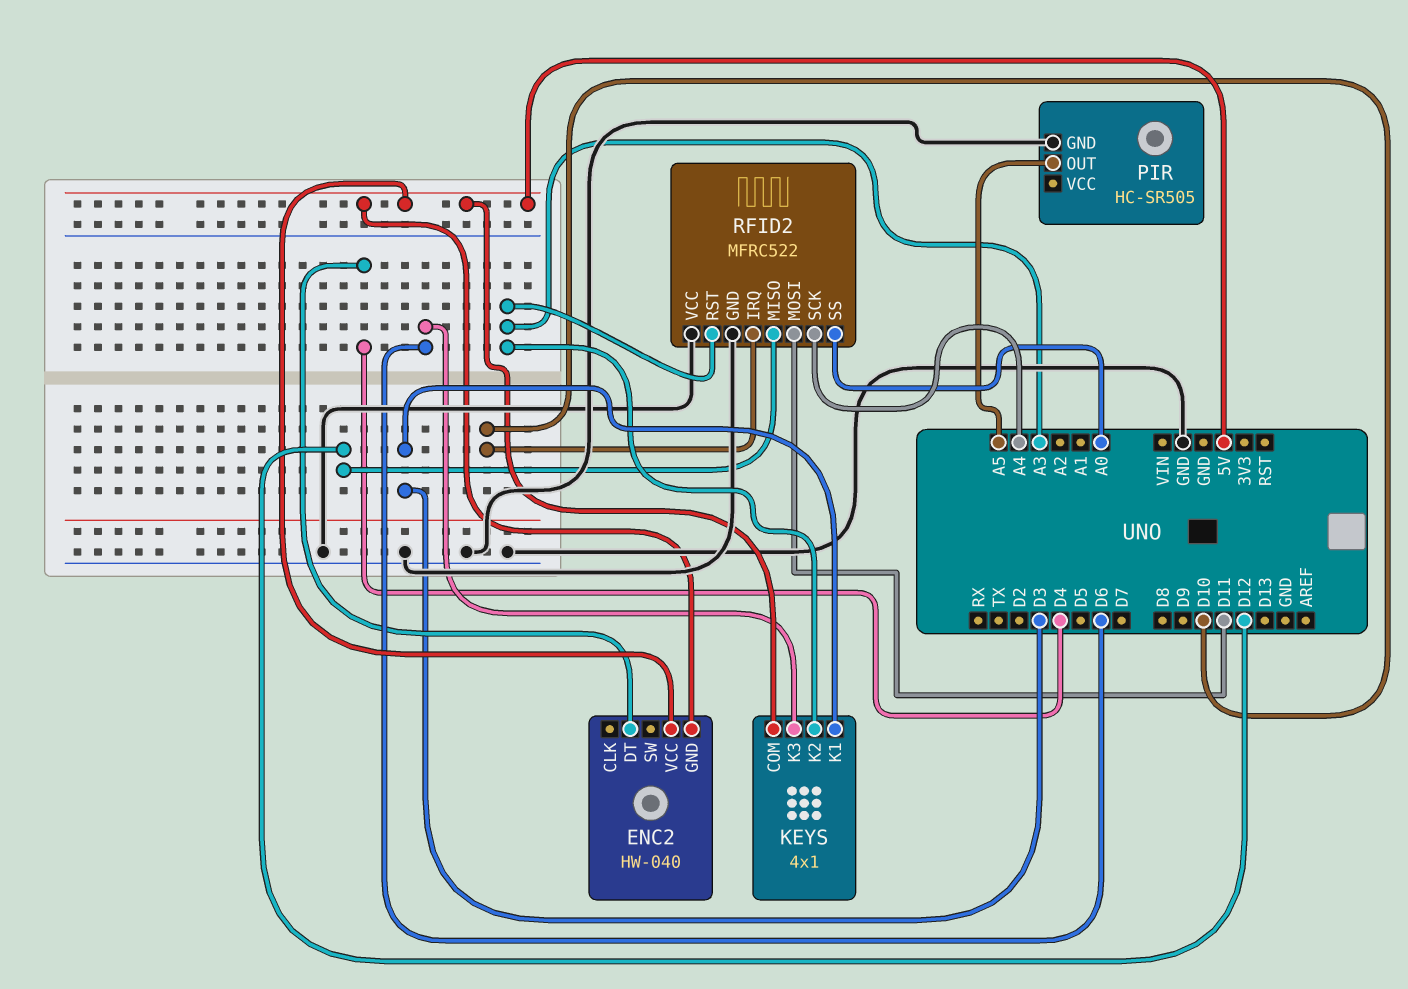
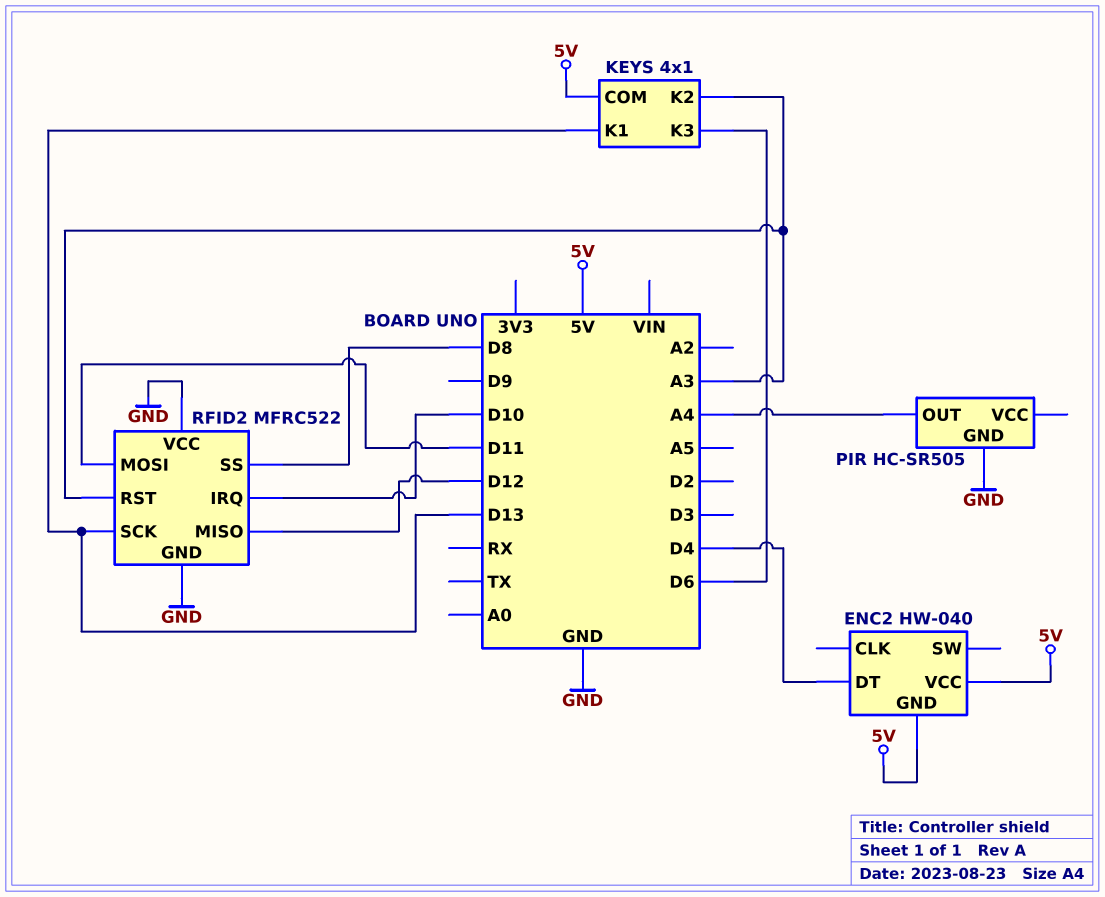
KEYS pin K1: D3 -> D13
PIR pin OUT: A5 -> A4
RFID2 pin SCK: A4 -> D13
RFID2 pin SS: A0 -> D8

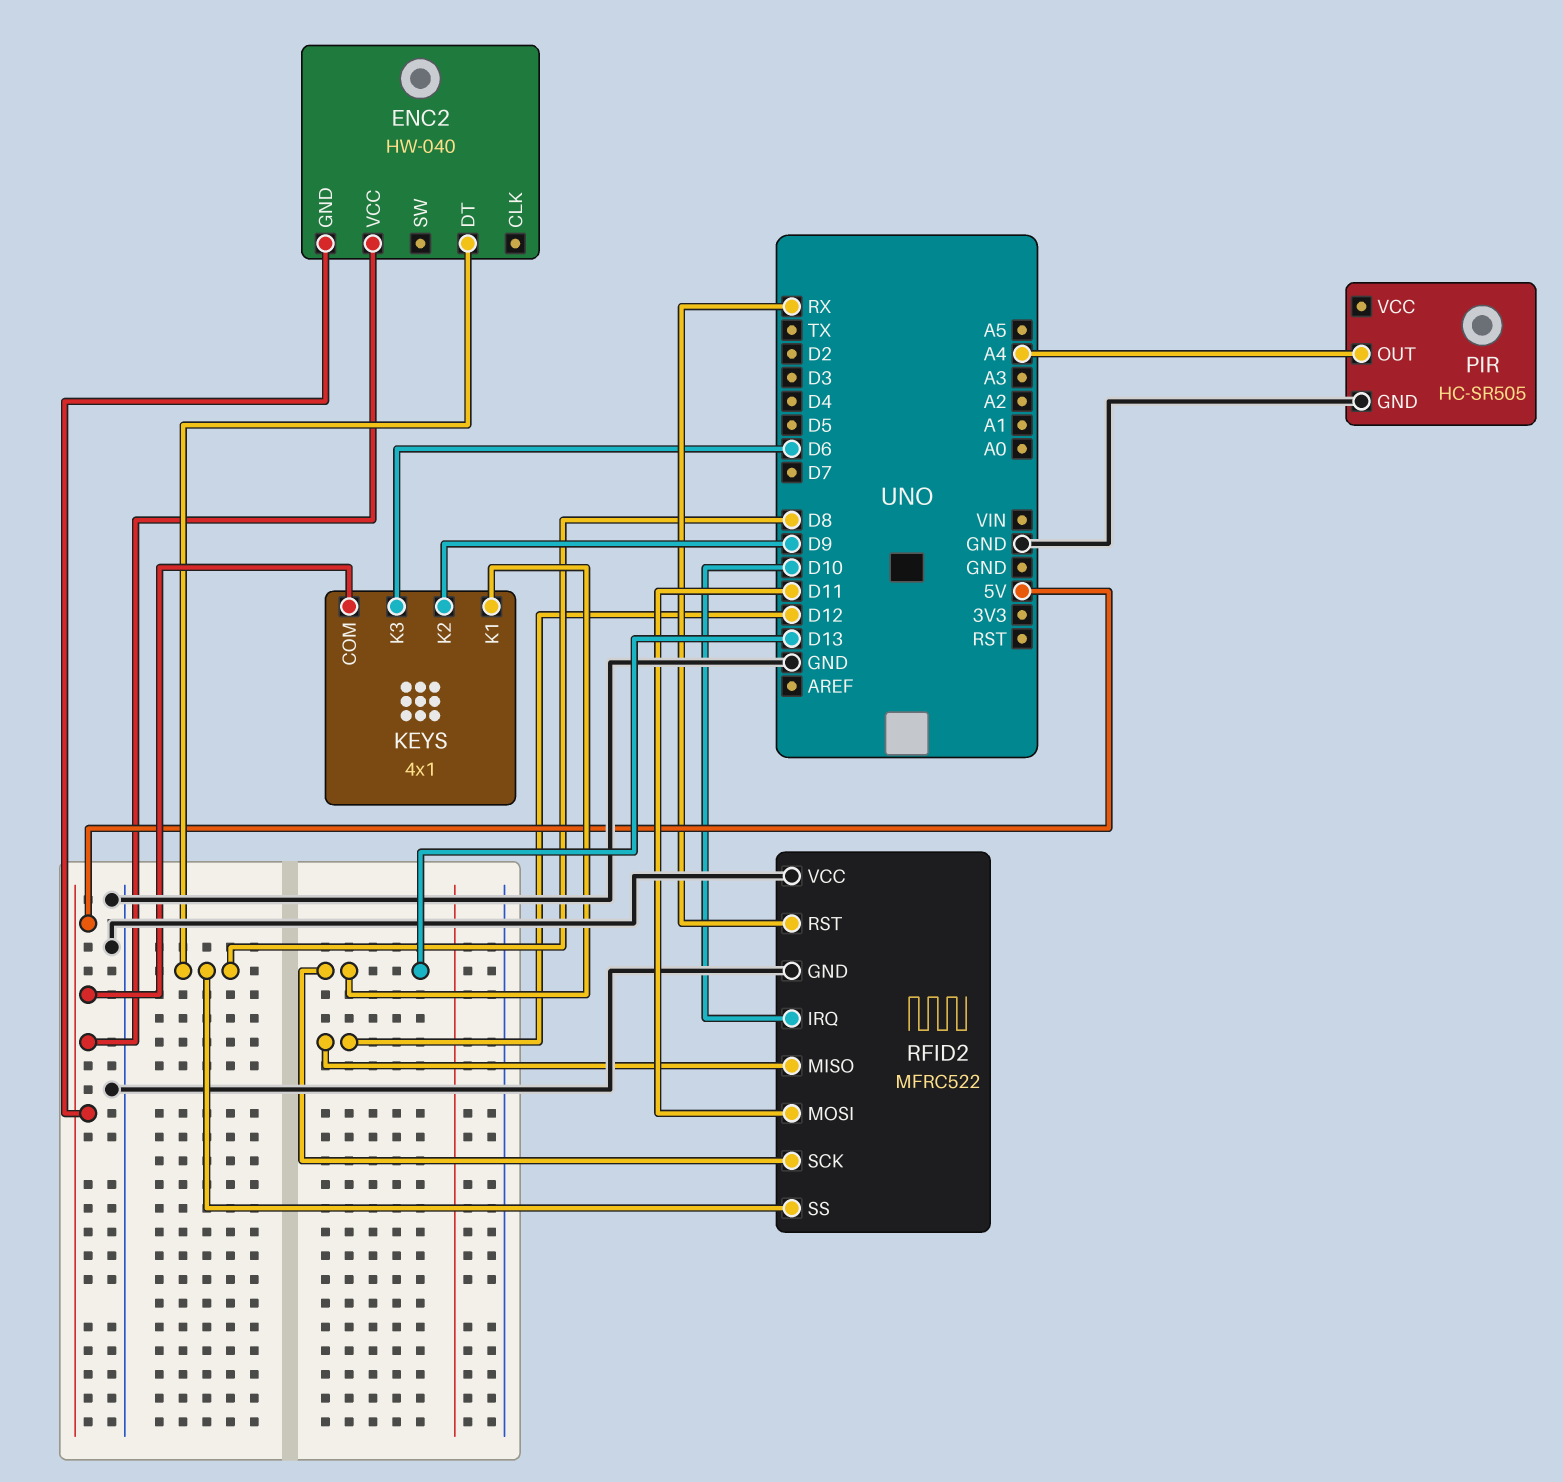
ENC2 pin DT: D4 -> D8
KEYS pin K2: A3 -> D9
RFID2 pin RST: A3 -> RX

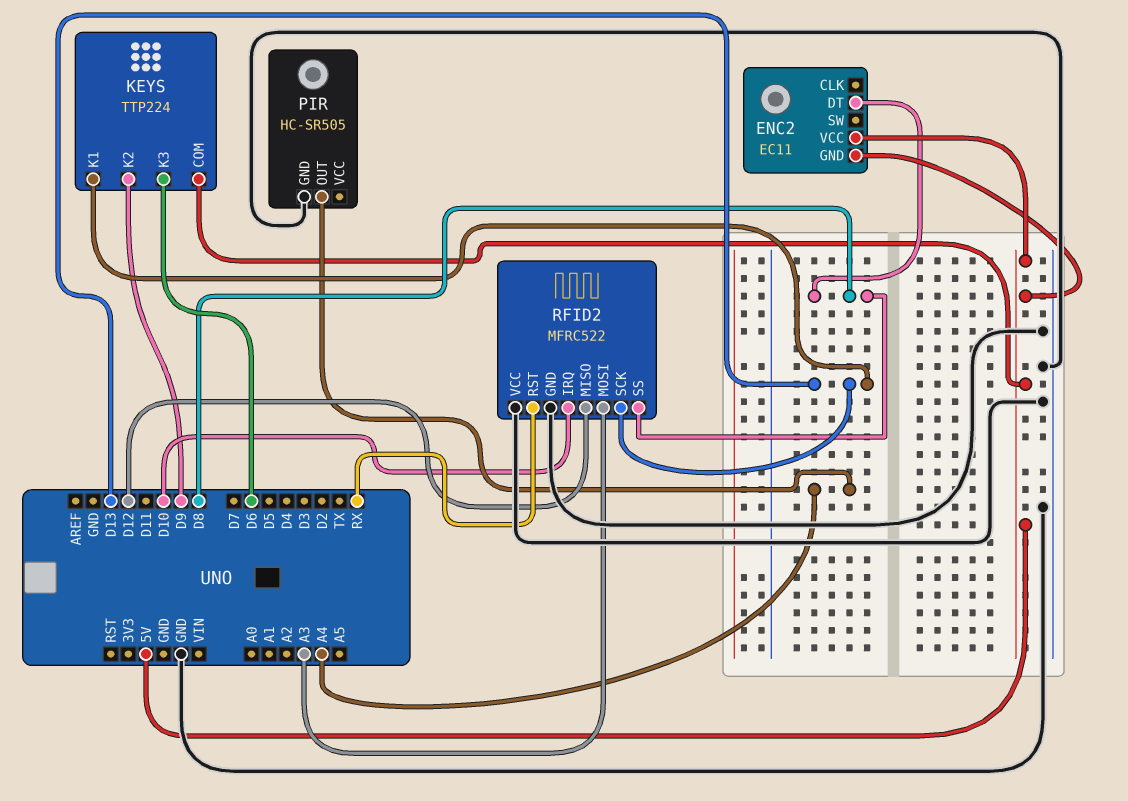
ENC2: HW-040 -> EC11
KEYS: 4x1 -> TTP224
RFID2 pin MOSI: D11 -> A3

